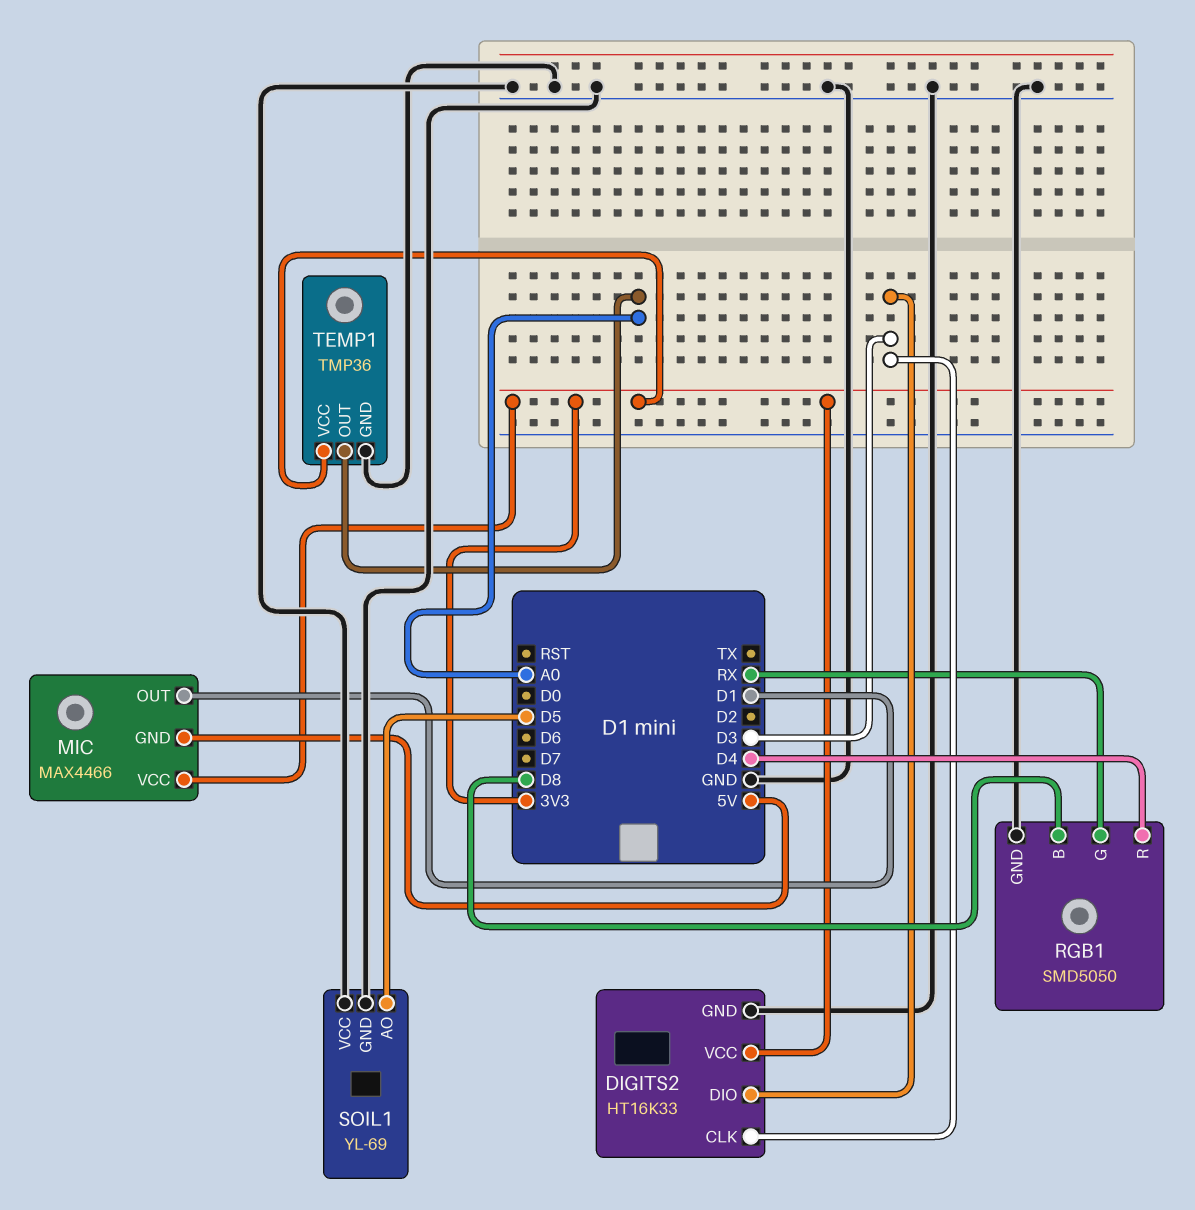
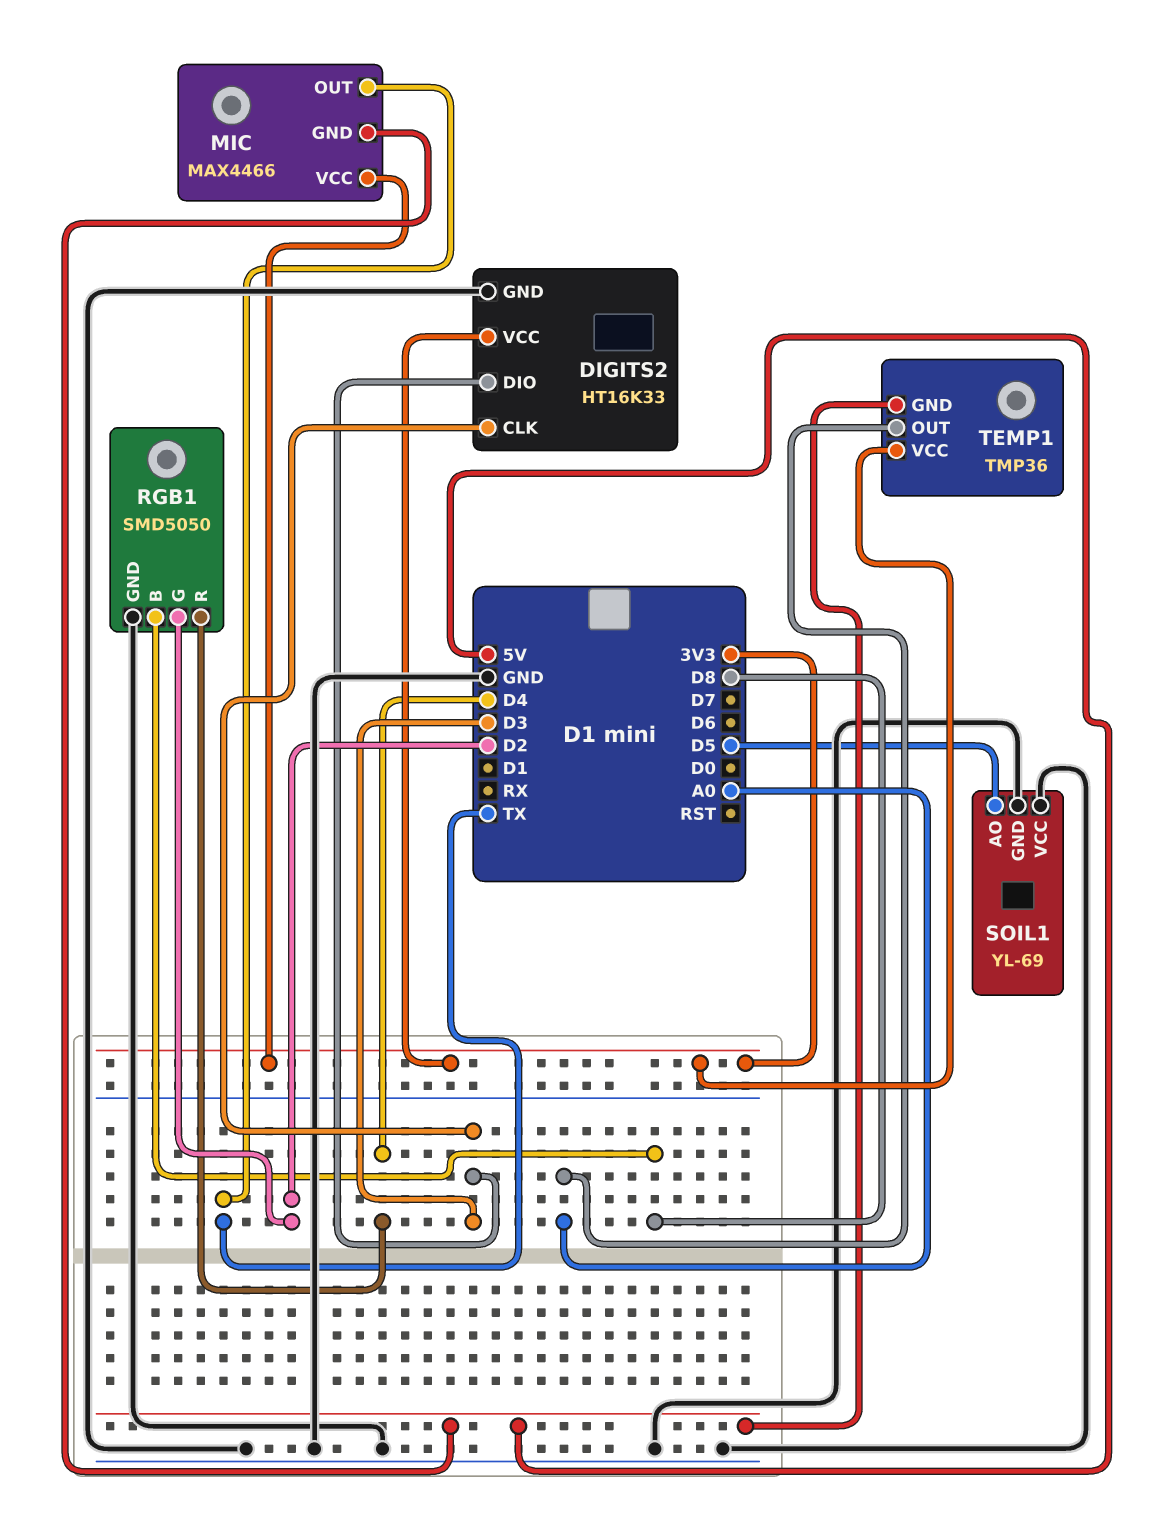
MIC pin OUT: D1 -> TX
RGB1 pin G: RX -> D2
TEMP1 pin GND: GND -> 5V

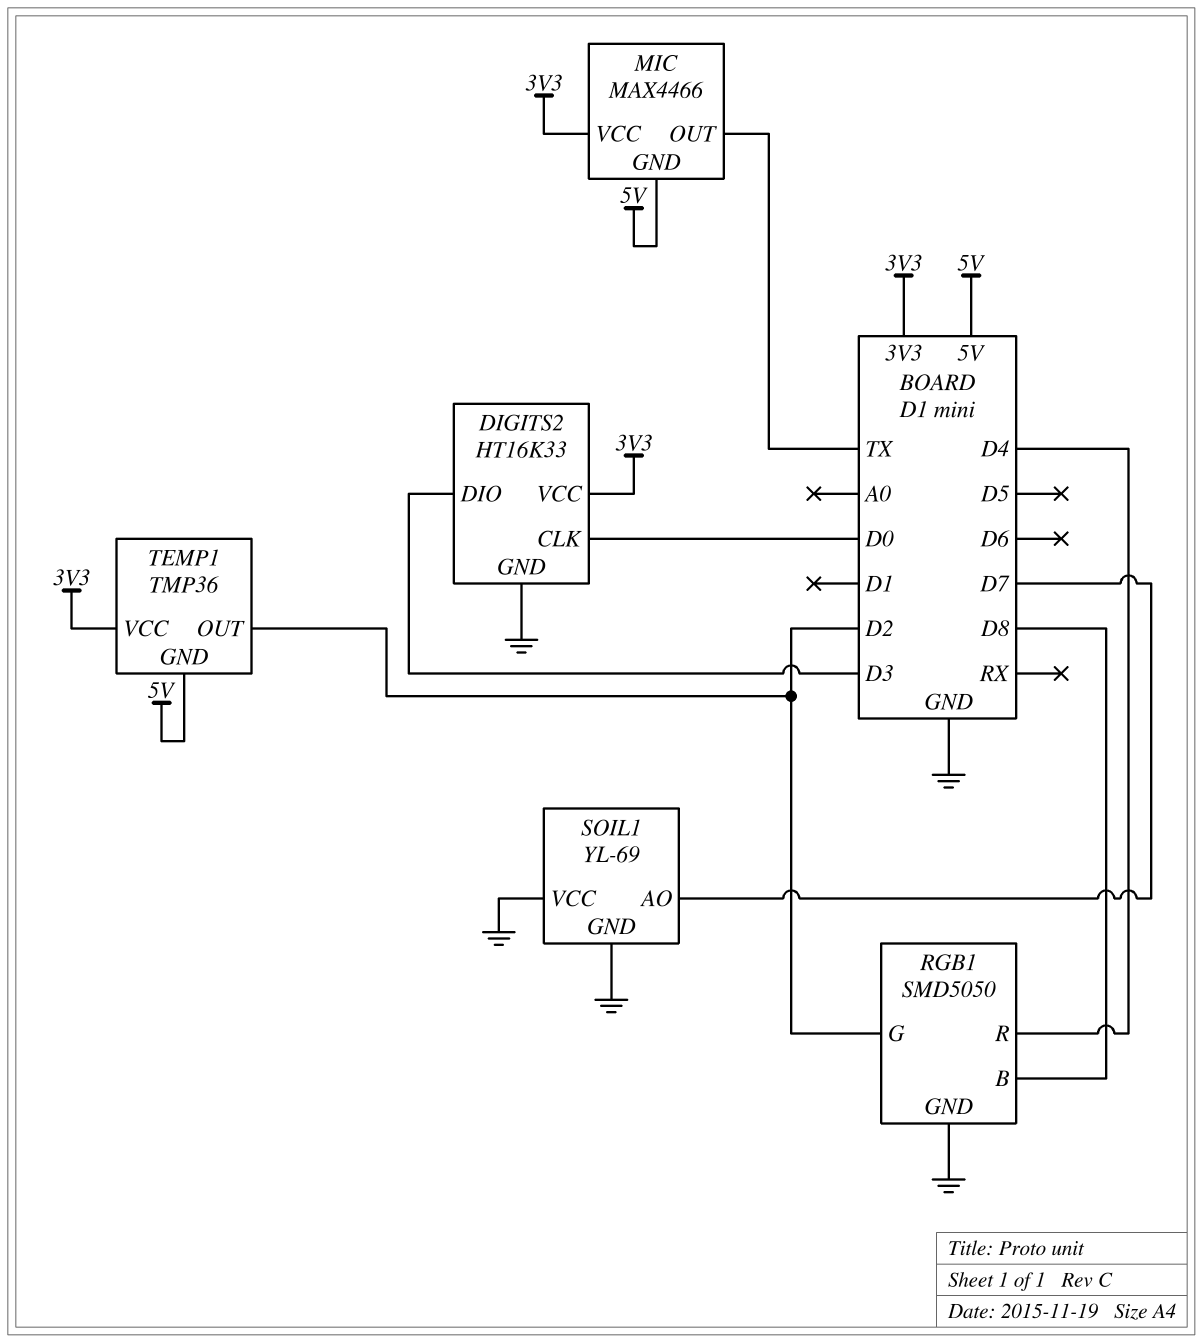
DIGITS2 pin CLK: D3 -> D0
SOIL1 pin AO: D5 -> D7
TEMP1 pin OUT: A0 -> D2

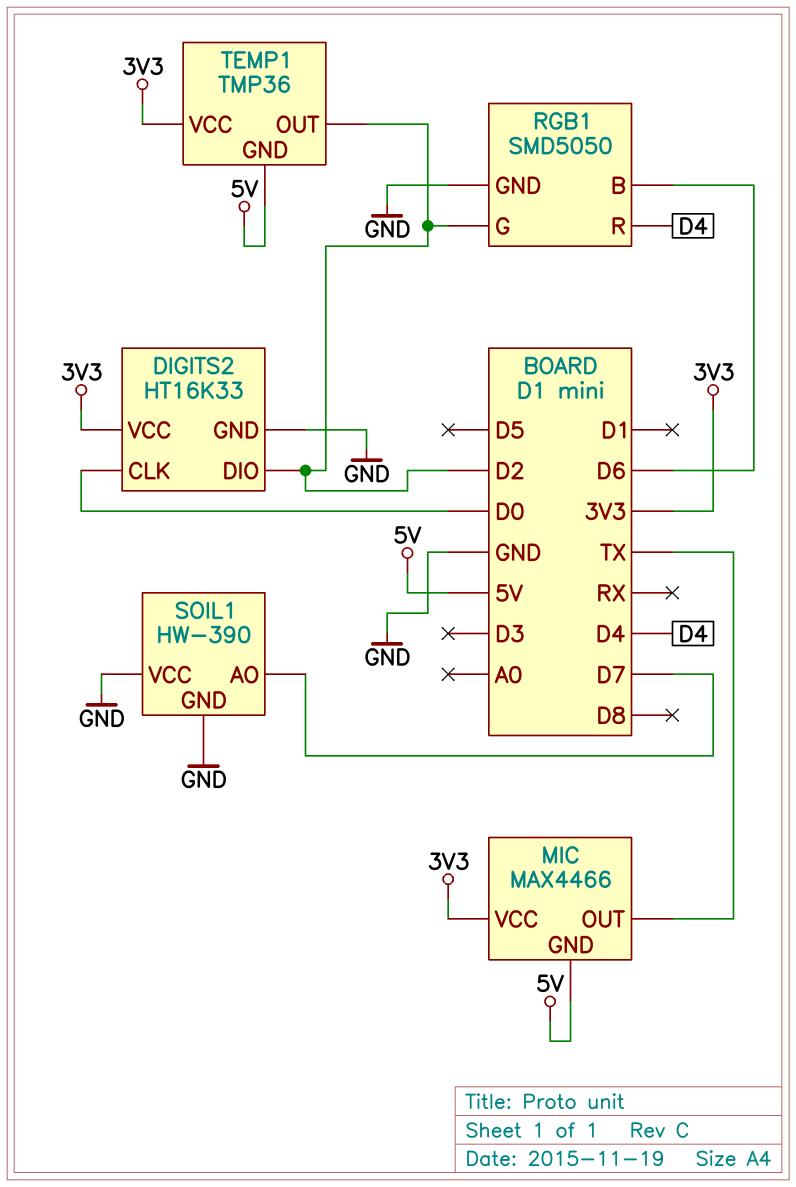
DIGITS2 pin DIO: D3 -> D2
RGB1 pin B: D8 -> D6
SOIL1: YL-69 -> HW-390

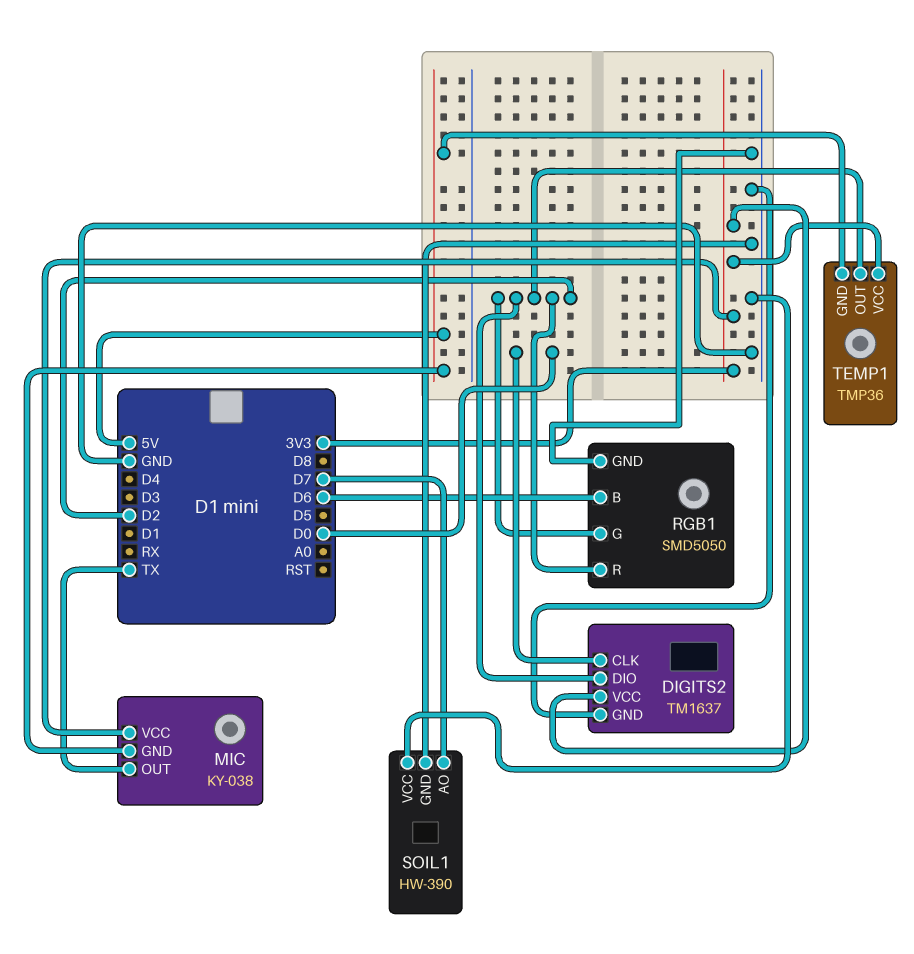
DIGITS2: HT16K33 -> TM1637
MIC: MAX4466 -> KY-038
RGB1 pin R: D4 -> D2

